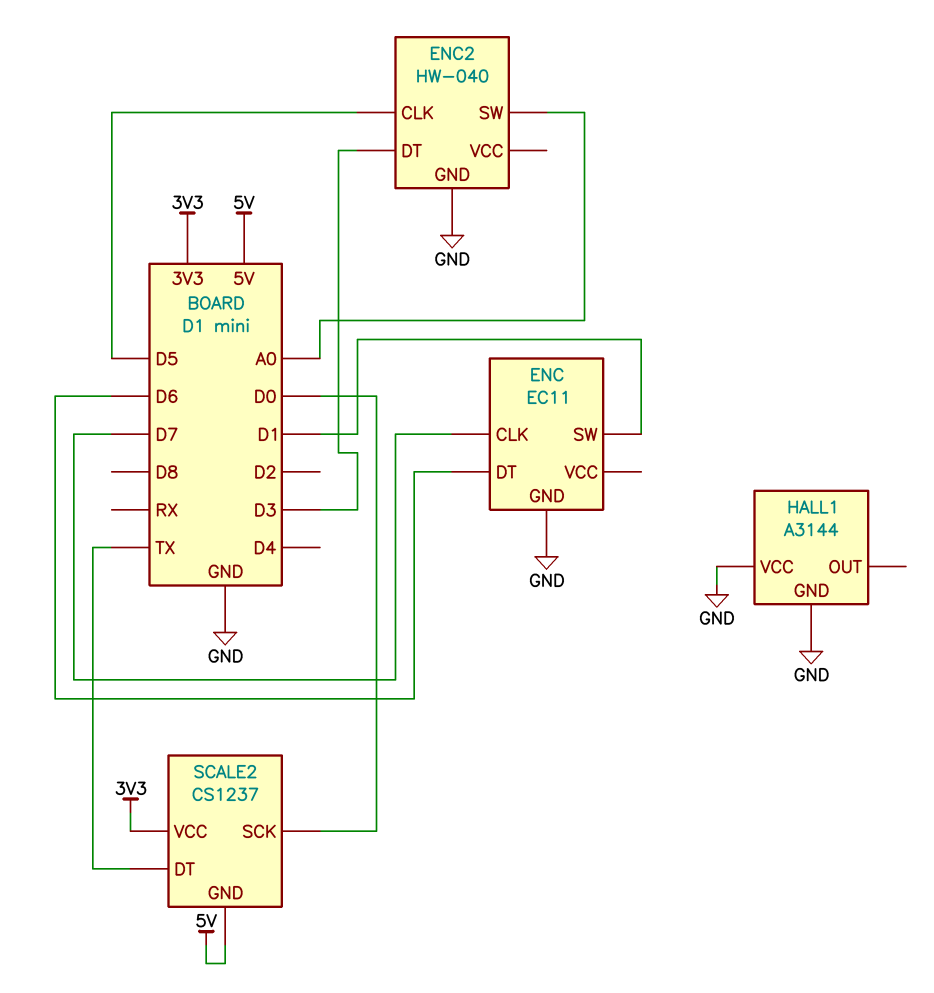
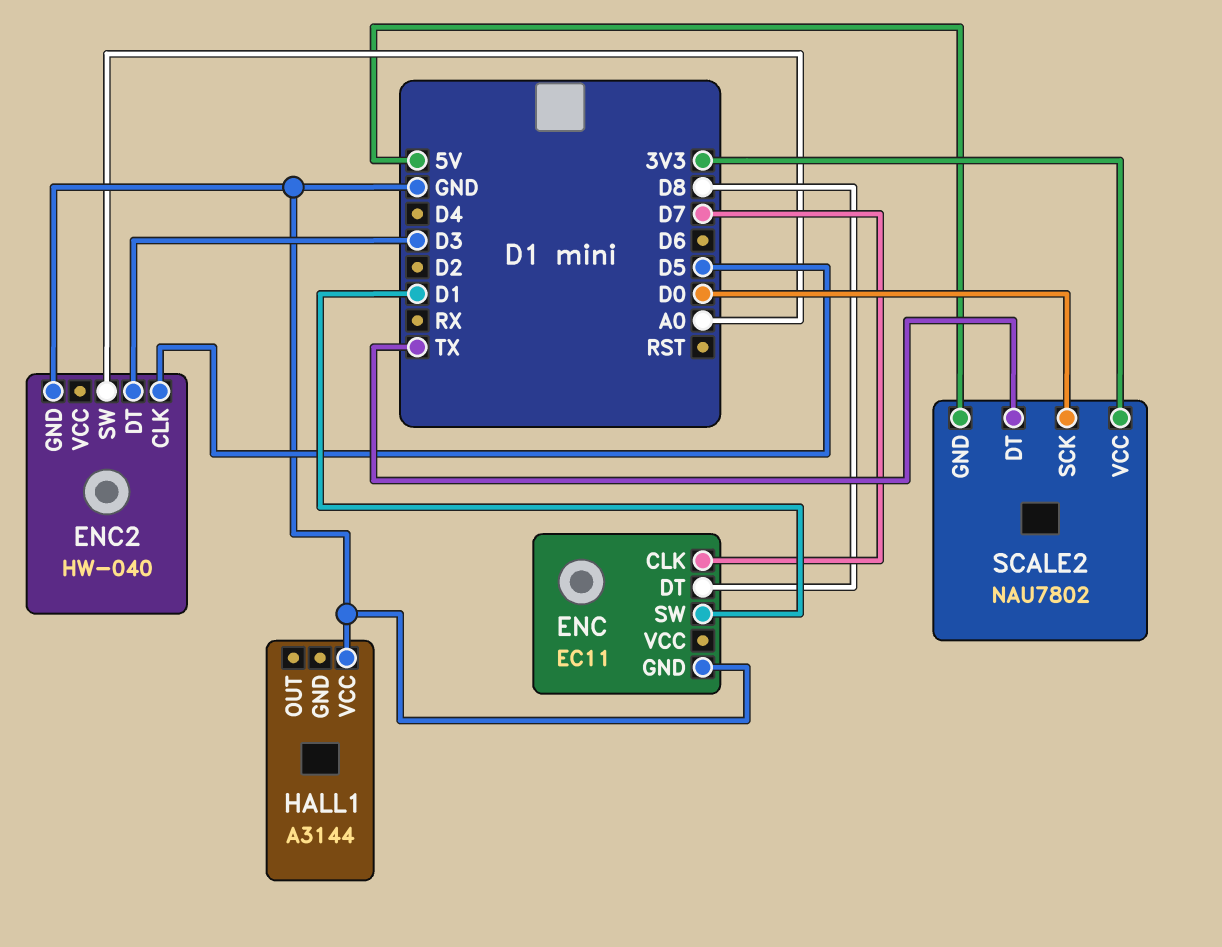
ENC pin DT: D6 -> D8
HALL1 pin GND: GND -> none
SCALE2: CS1237 -> NAU7802

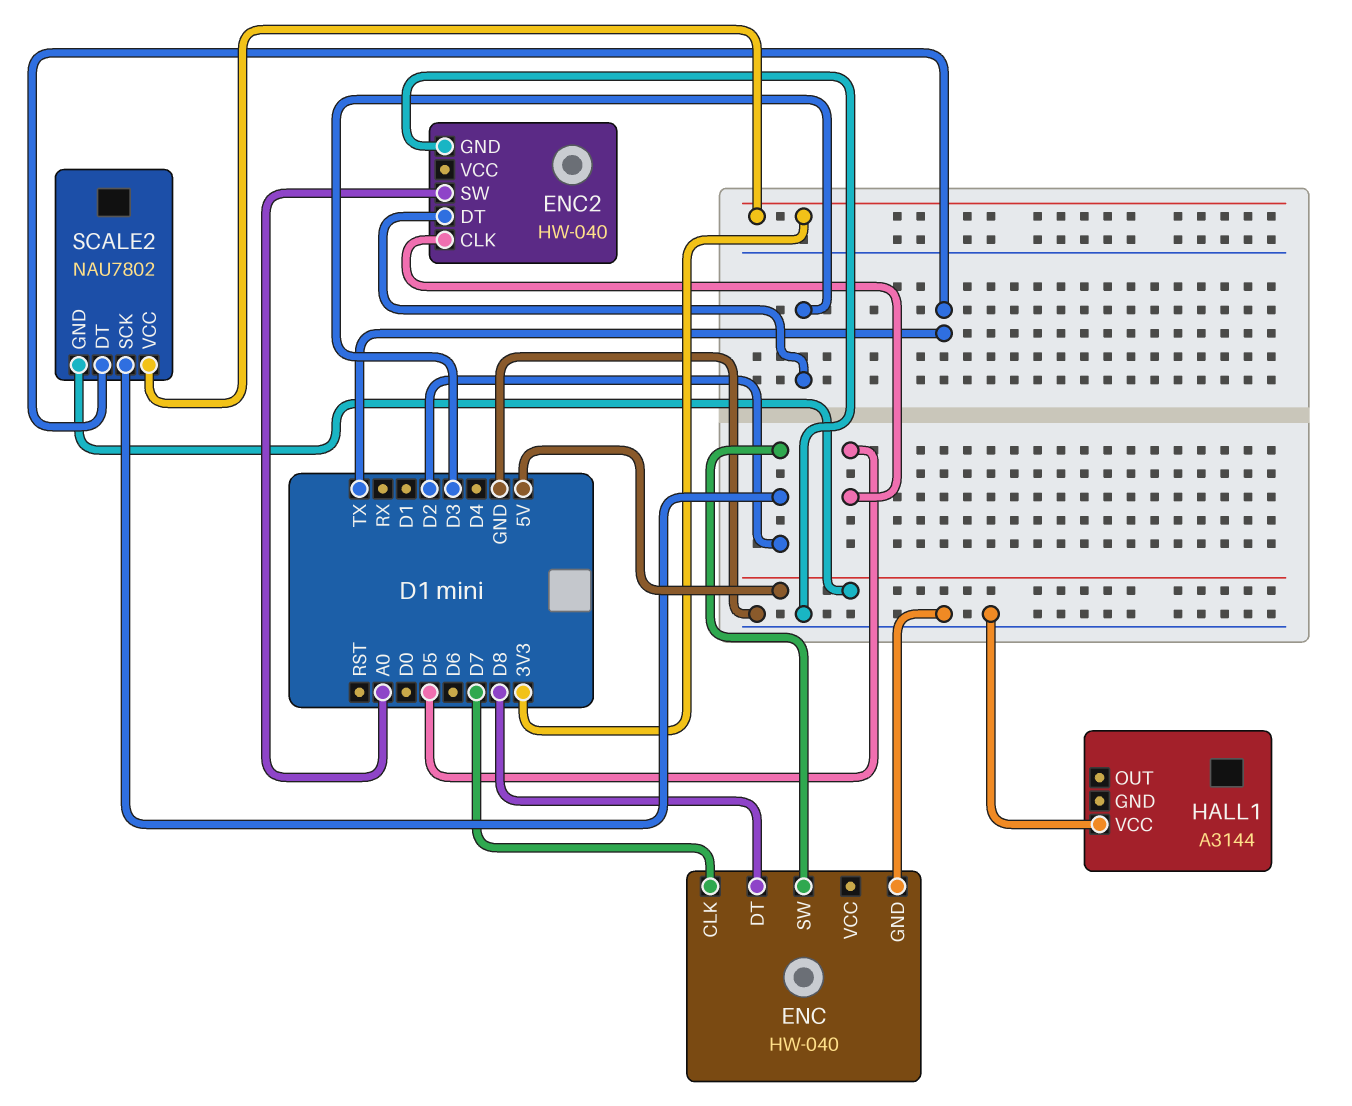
ENC: EC11 -> HW-040
ENC pin SW: D1 -> D2
SCALE2 pin SCK: D0 -> D2

